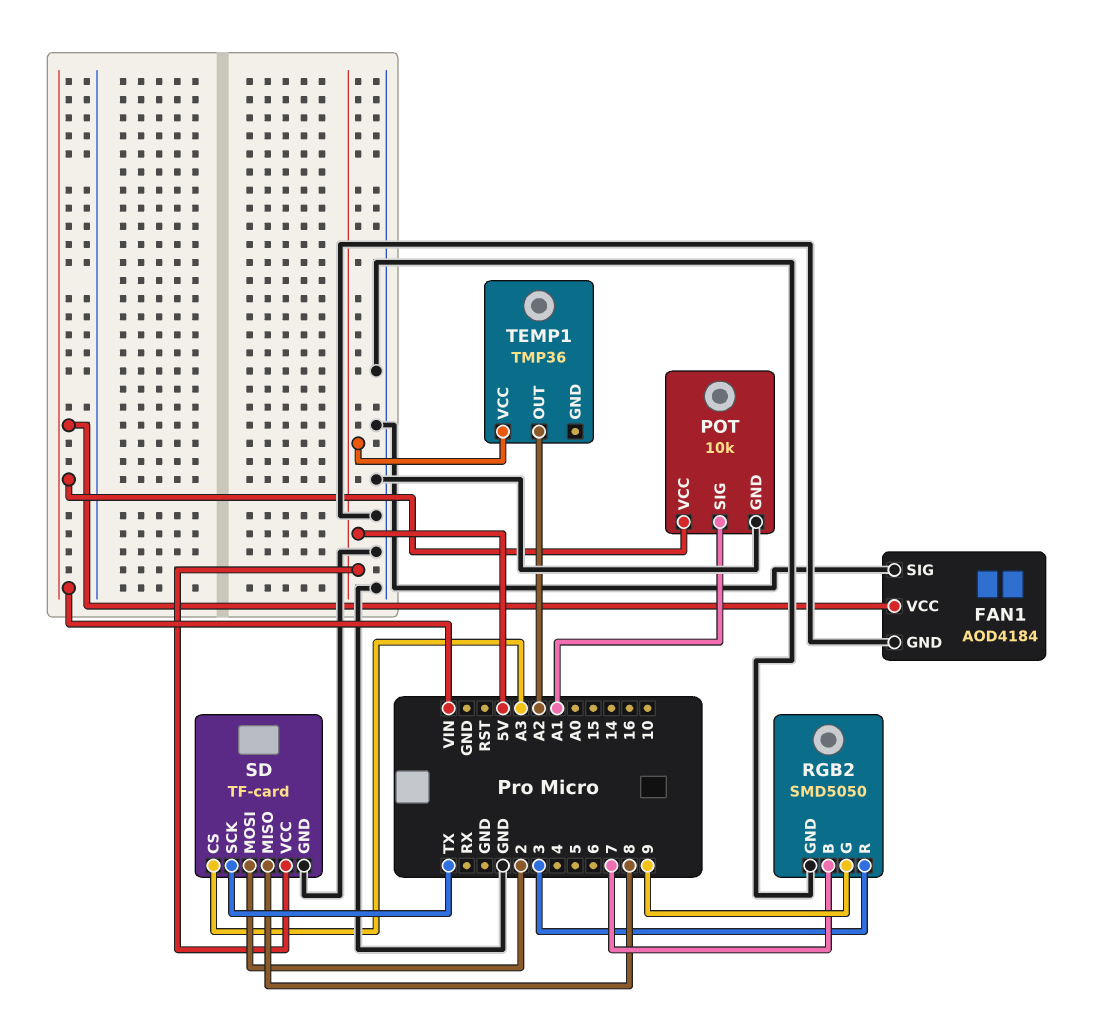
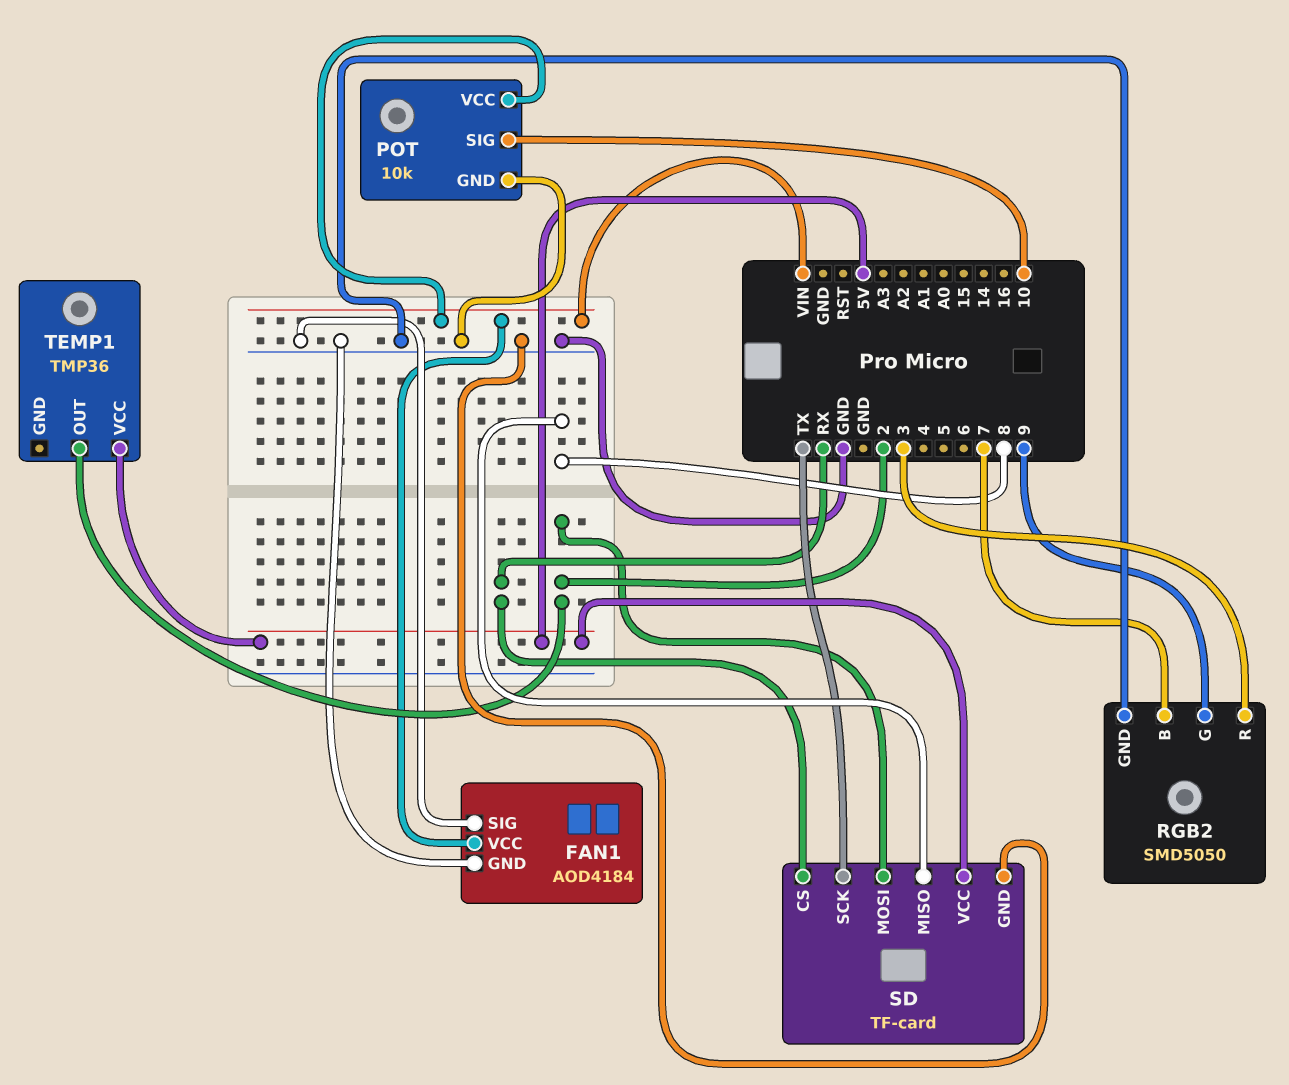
POT pin SIG: A1 -> 10
SD pin CS: A3 -> RX
TEMP1 pin OUT: A2 -> 2

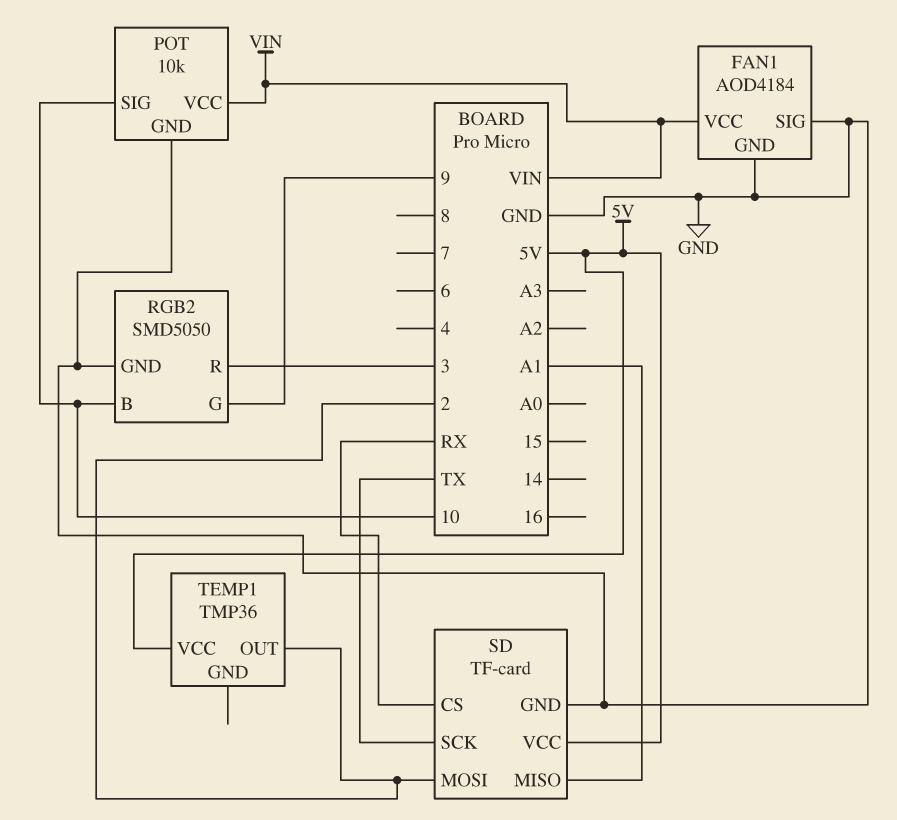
RGB2 pin B: 7 -> 10
SD pin MISO: 8 -> A1

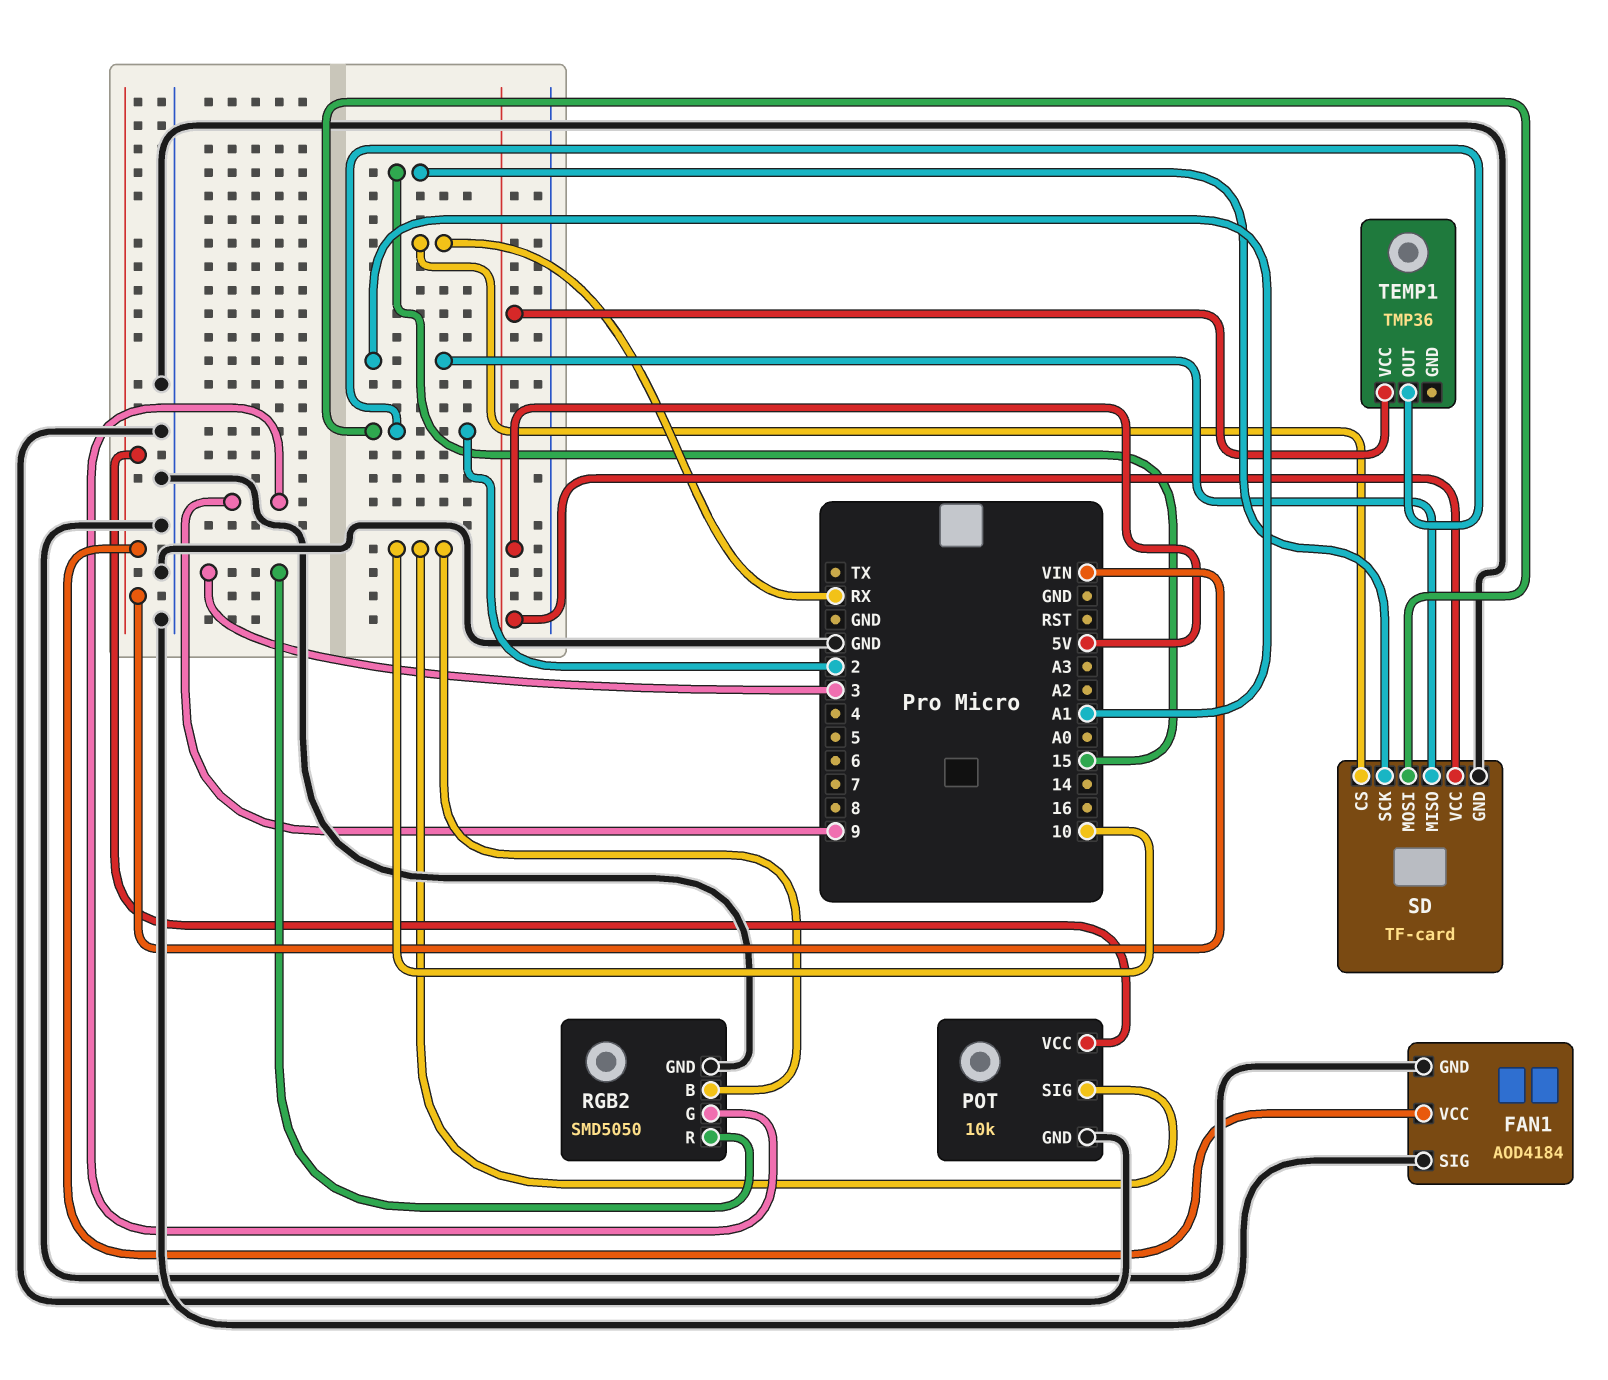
SD pin SCK: TX -> 15

